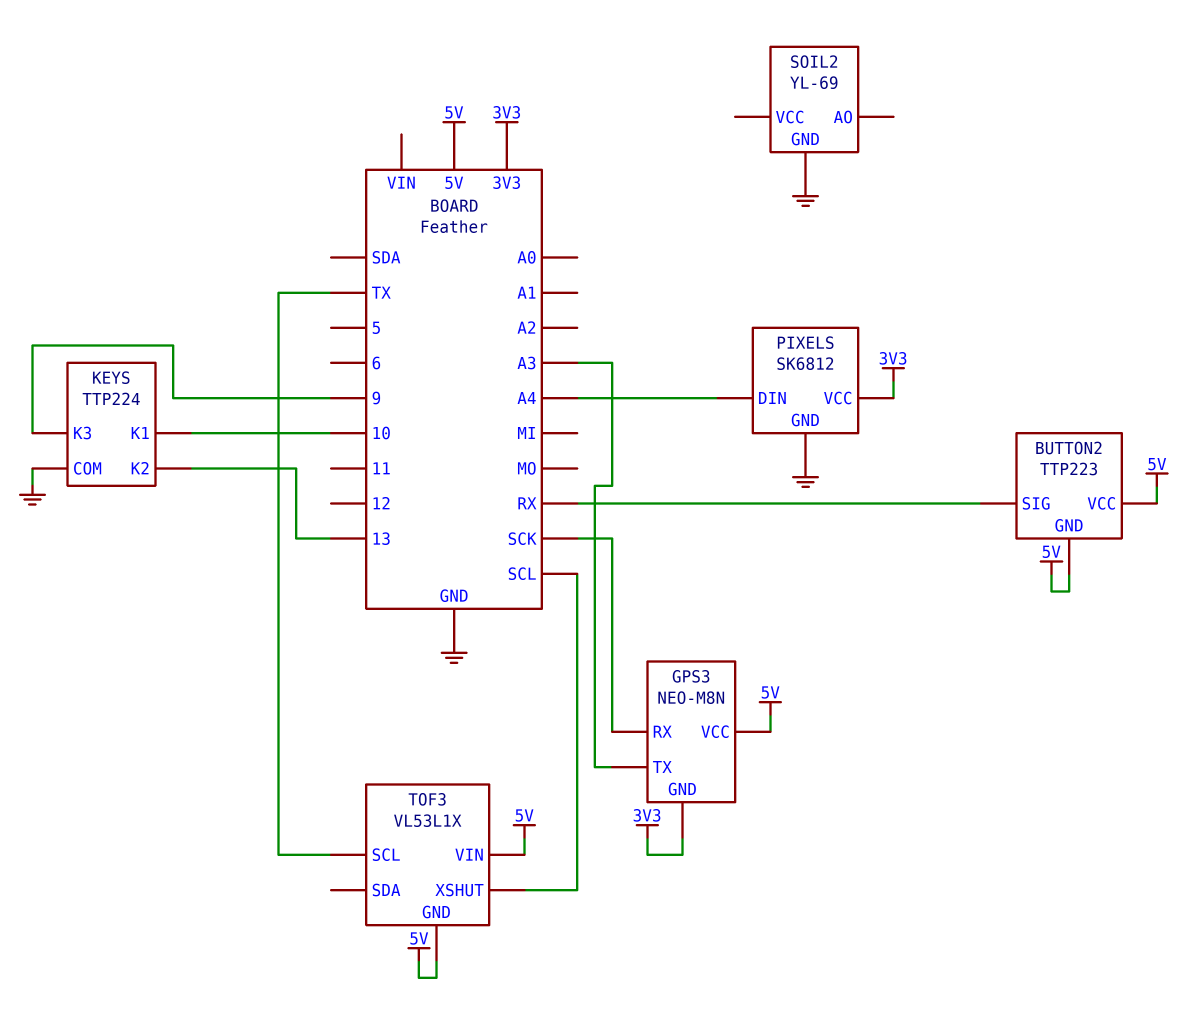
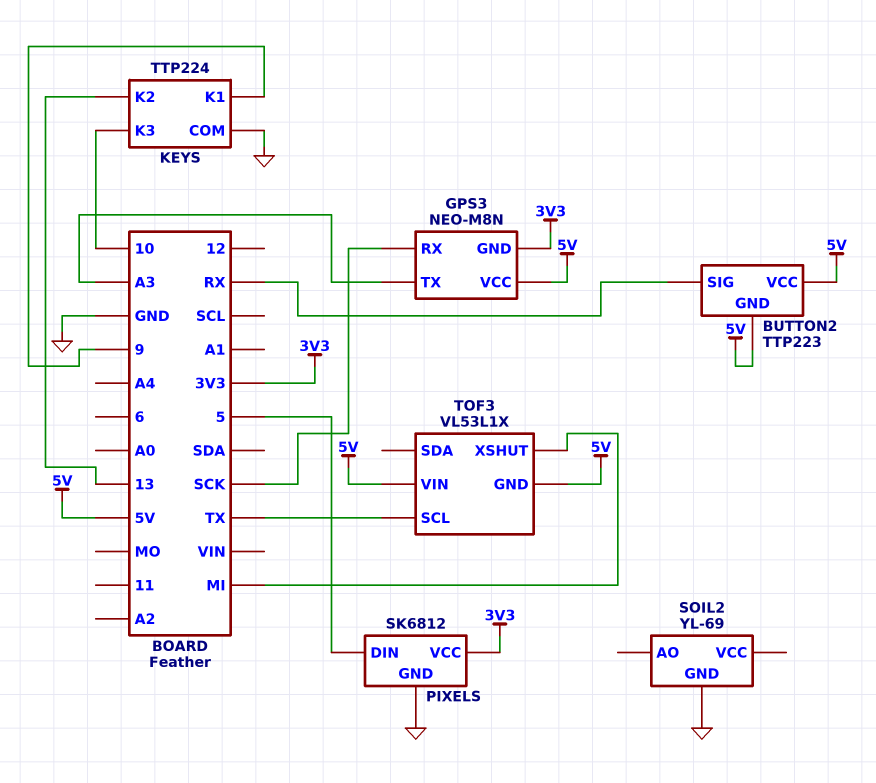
KEYS pin K1: 10 -> 9
KEYS pin K3: 9 -> 10
PIXELS pin DIN: A4 -> 5
TOF3 pin XSHUT: SCL -> MI

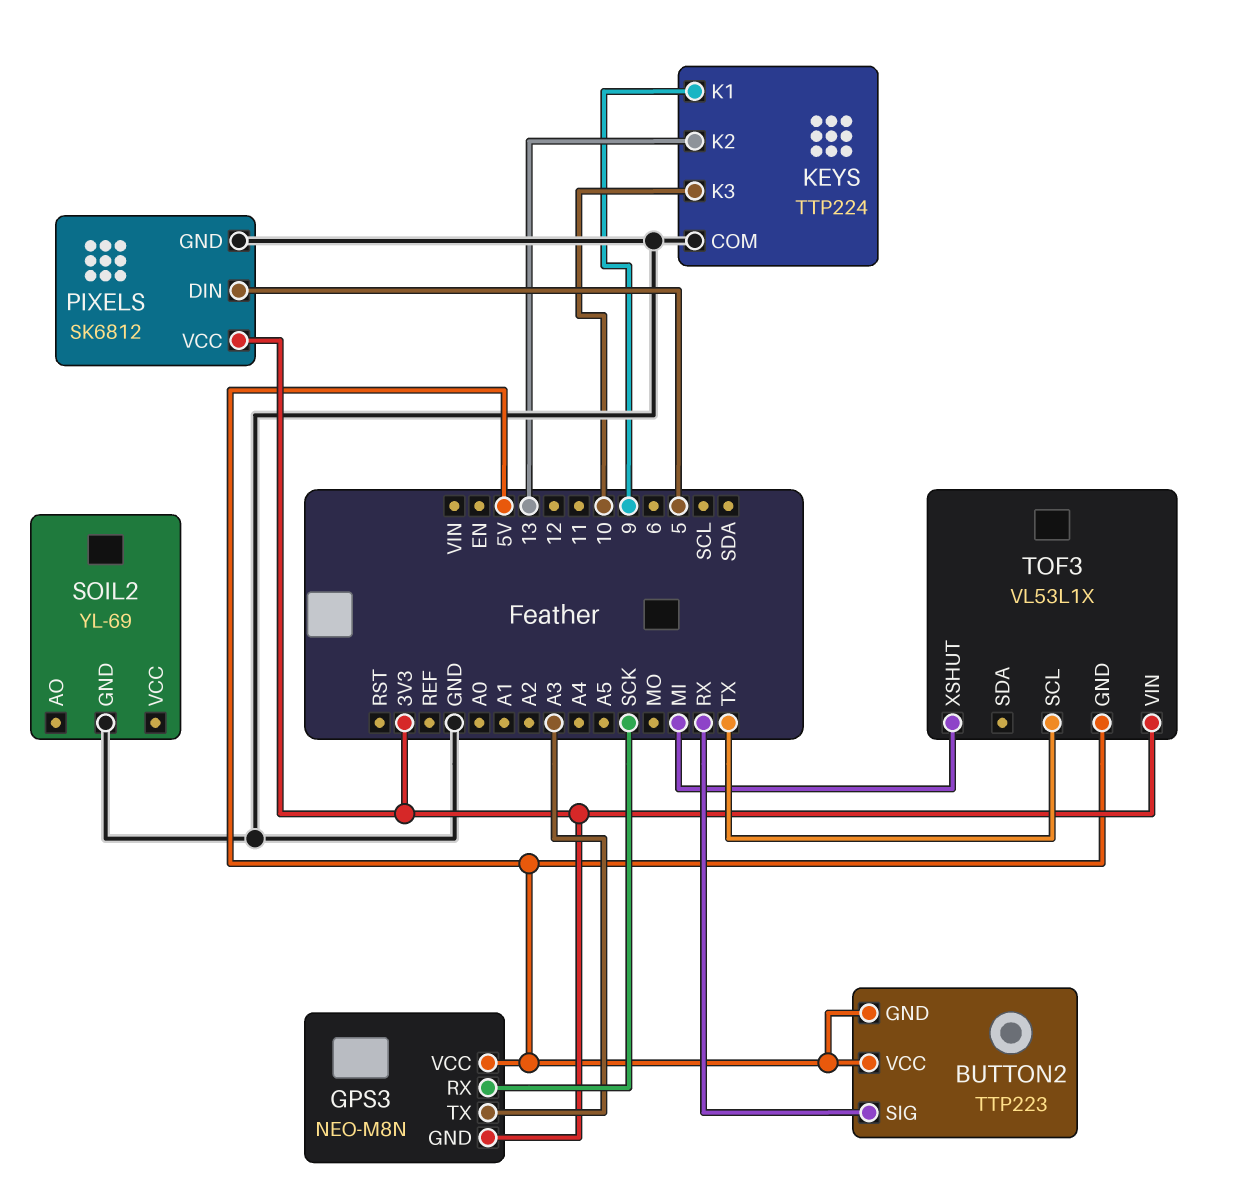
TOF3 pin VIN: 5V -> 3V3

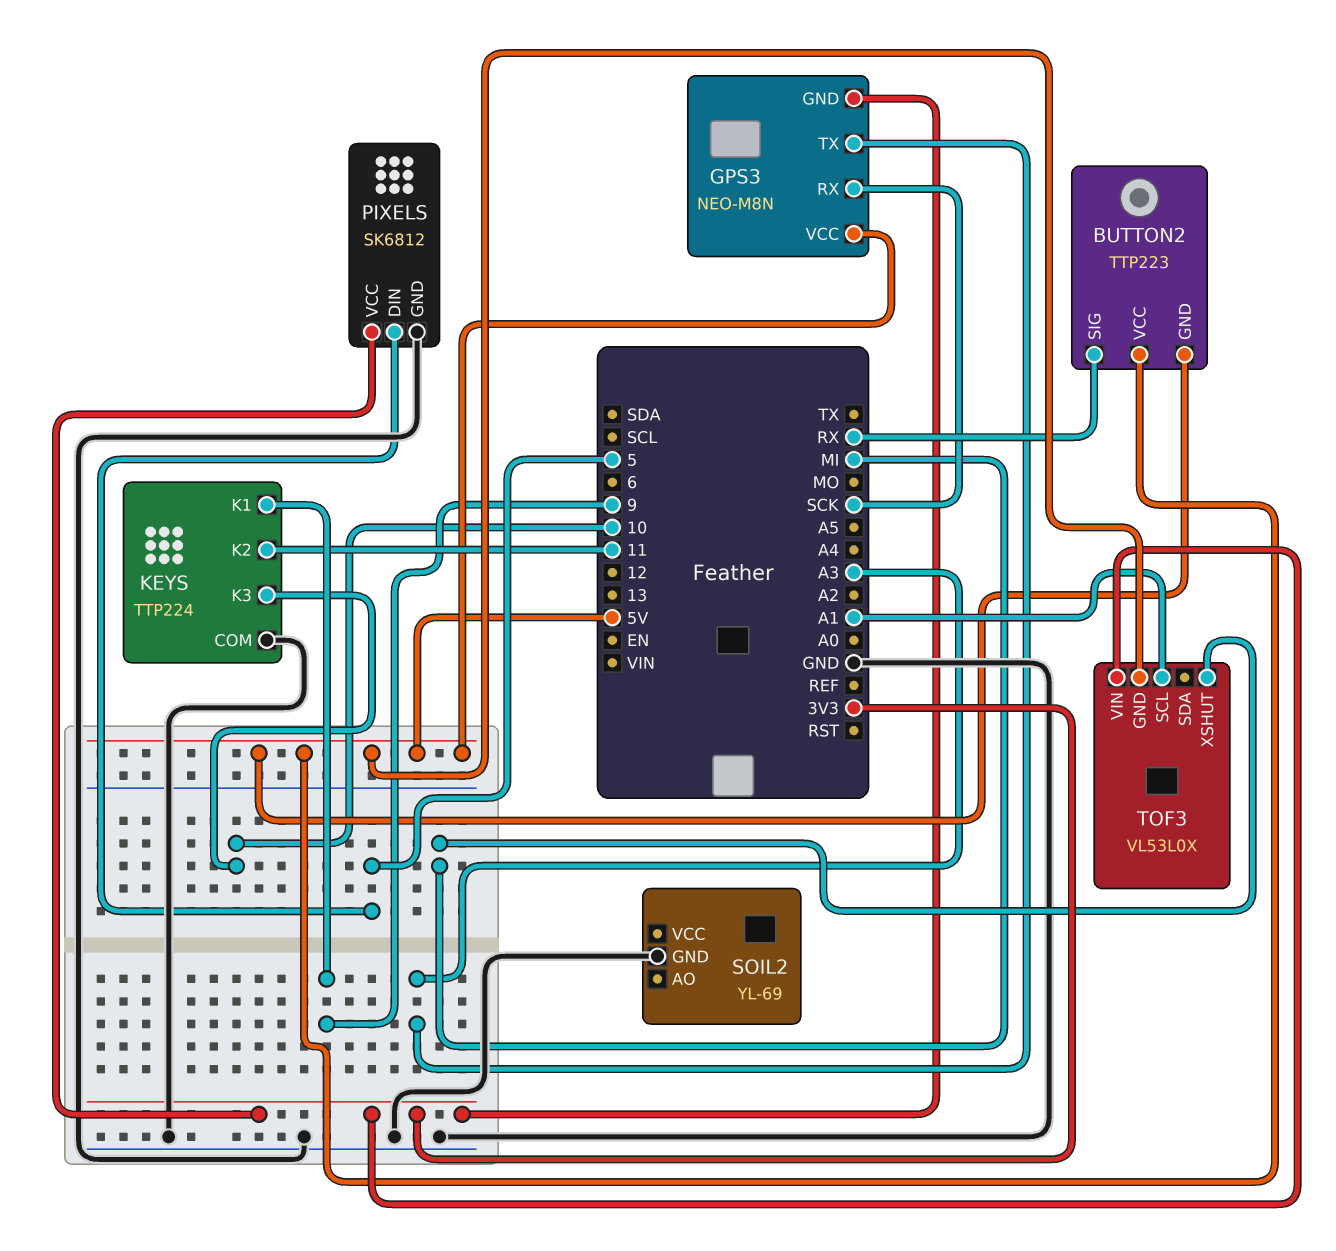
KEYS pin K2: 13 -> 11
TOF3: VL53L1X -> VL53L0X
TOF3 pin SCL: TX -> A1

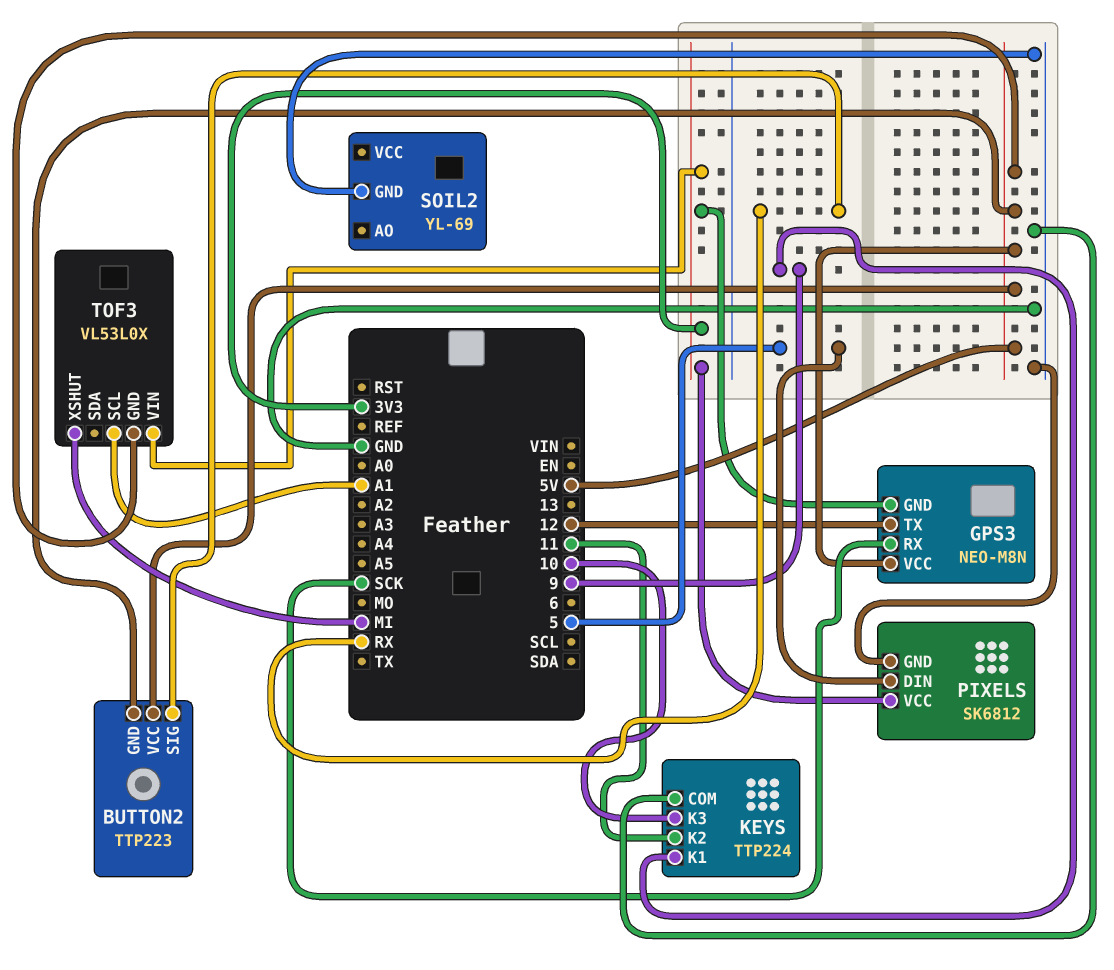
GPS3 pin TX: A3 -> 12

